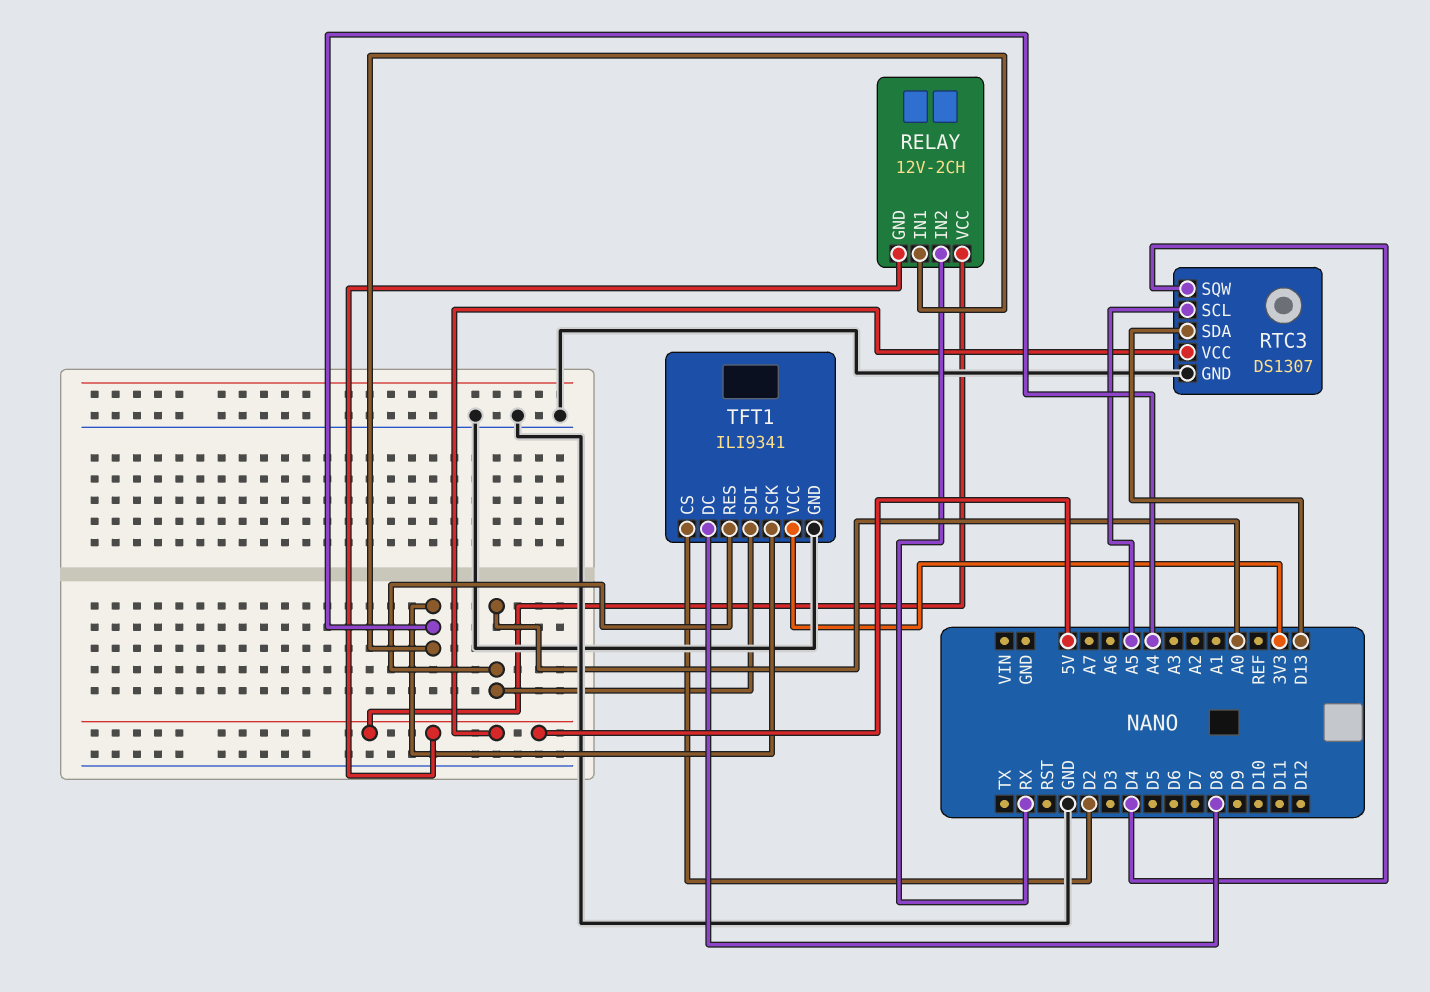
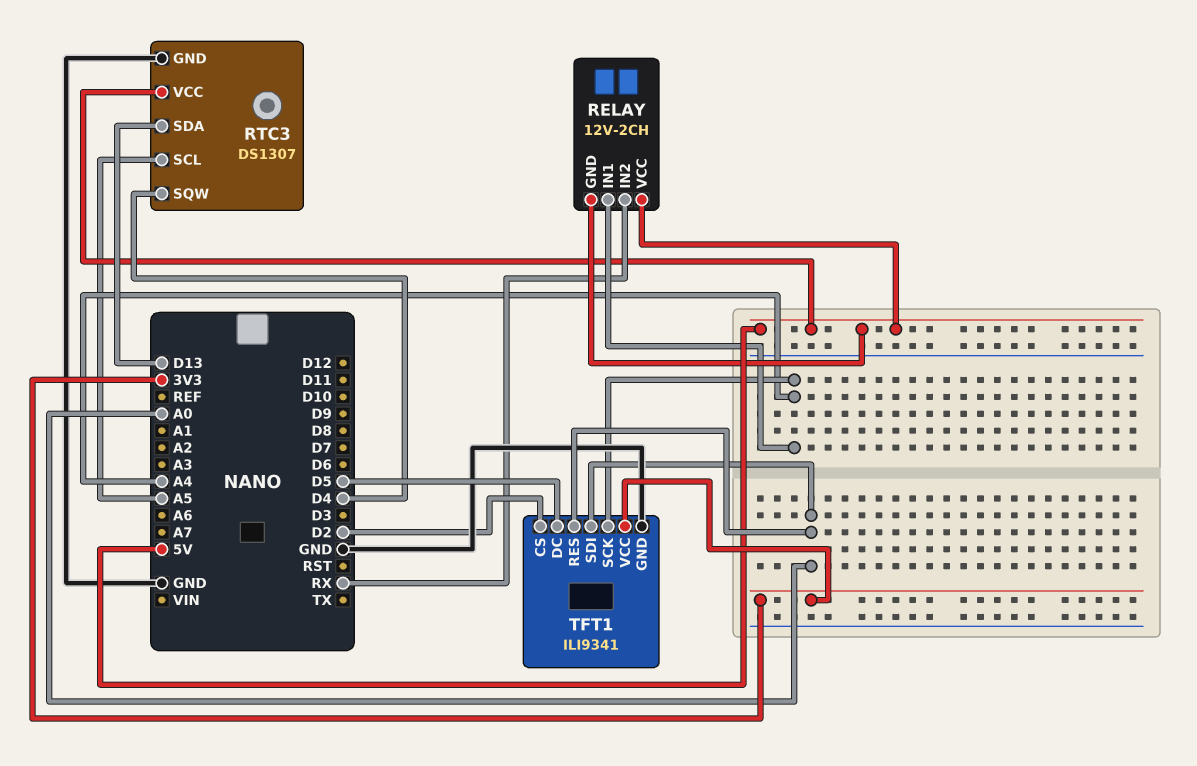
TFT1 pin DC: D8 -> D5

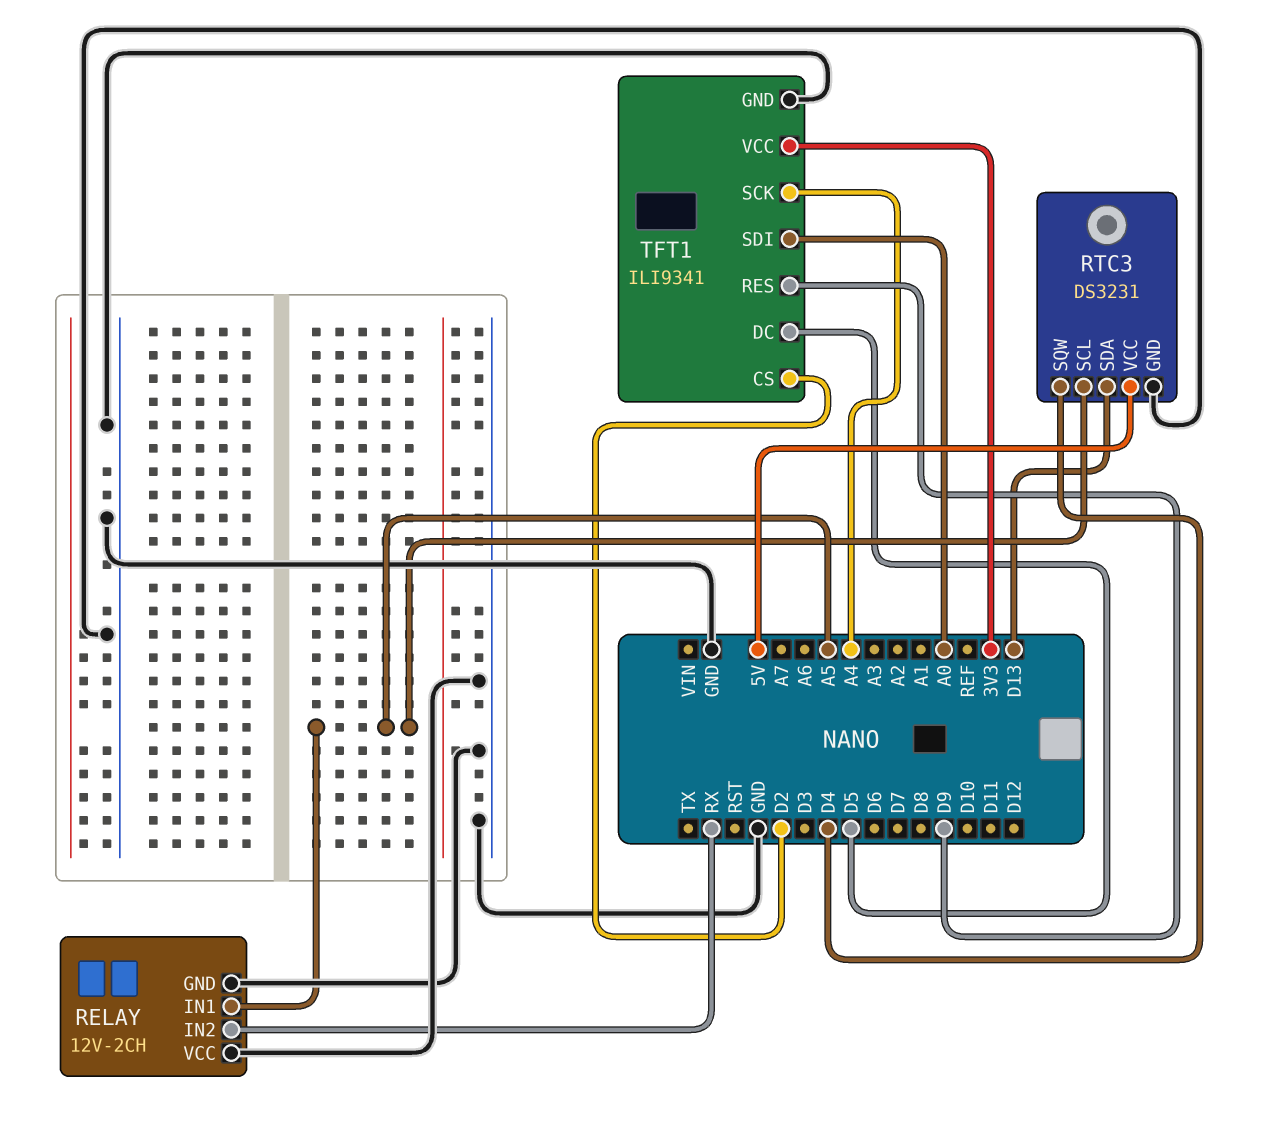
RELAY pin GND: 5V -> GND
RELAY pin IN1: A4 -> A5
RELAY pin VCC: 5V -> GND
RTC3: DS1307 -> DS3231
TFT1 pin RES: A0 -> D9

